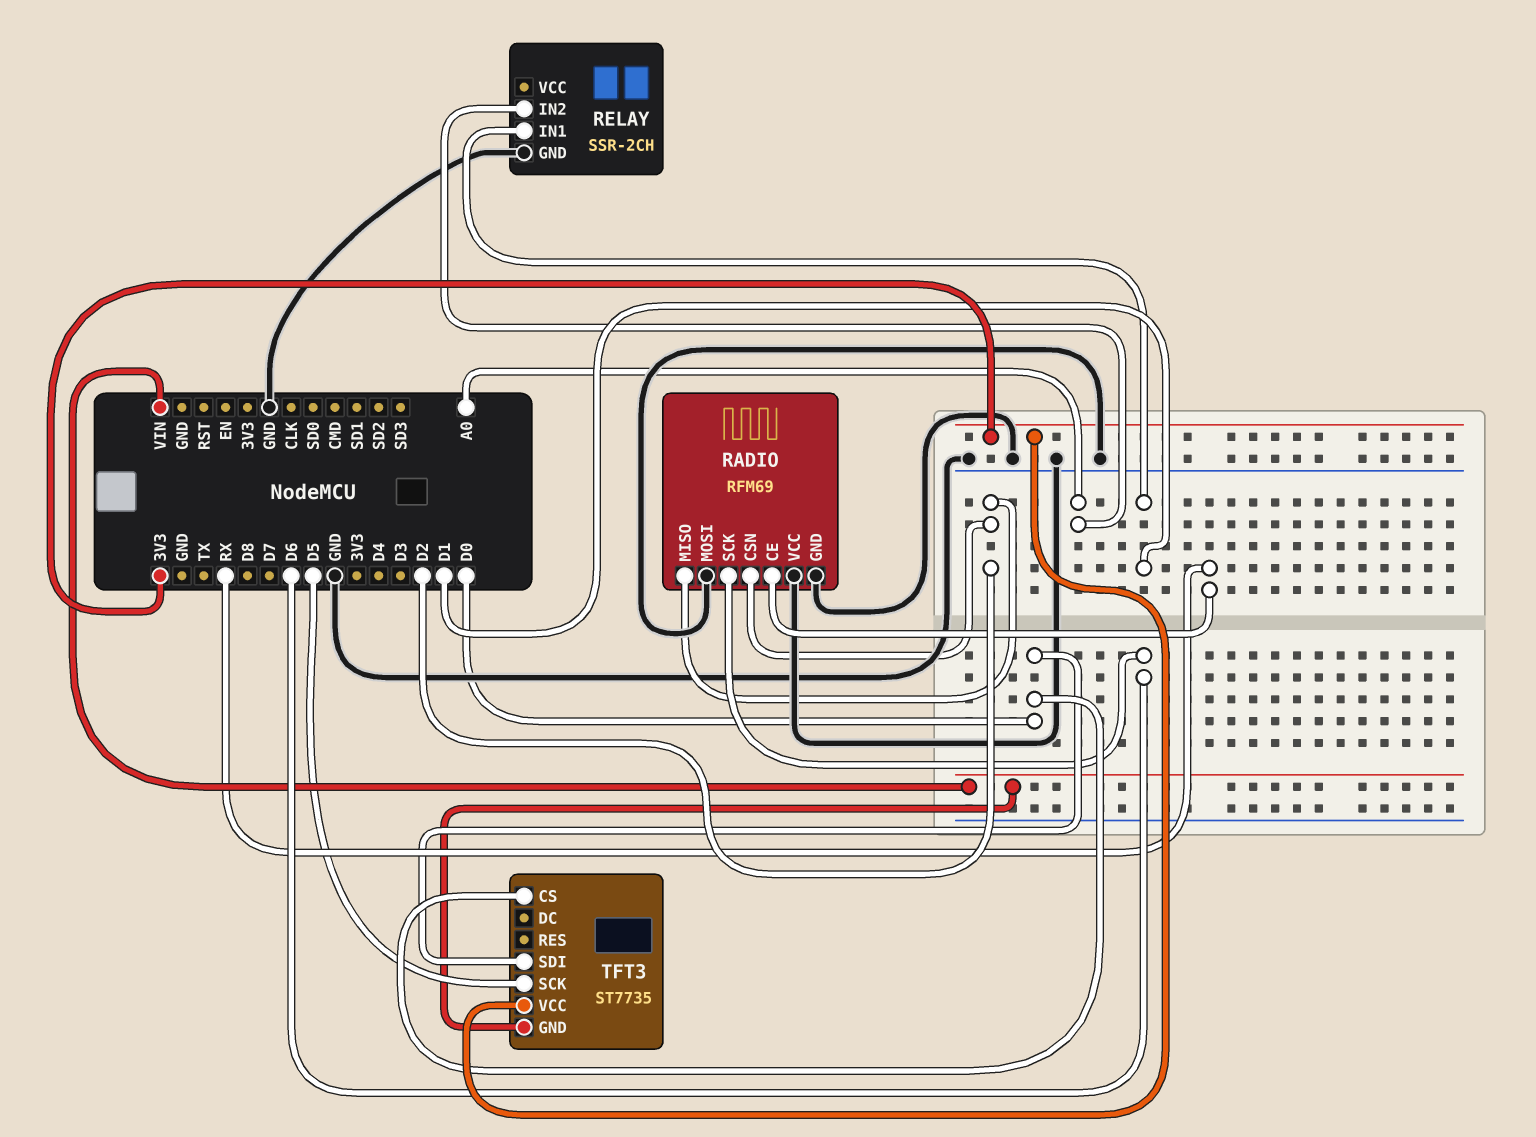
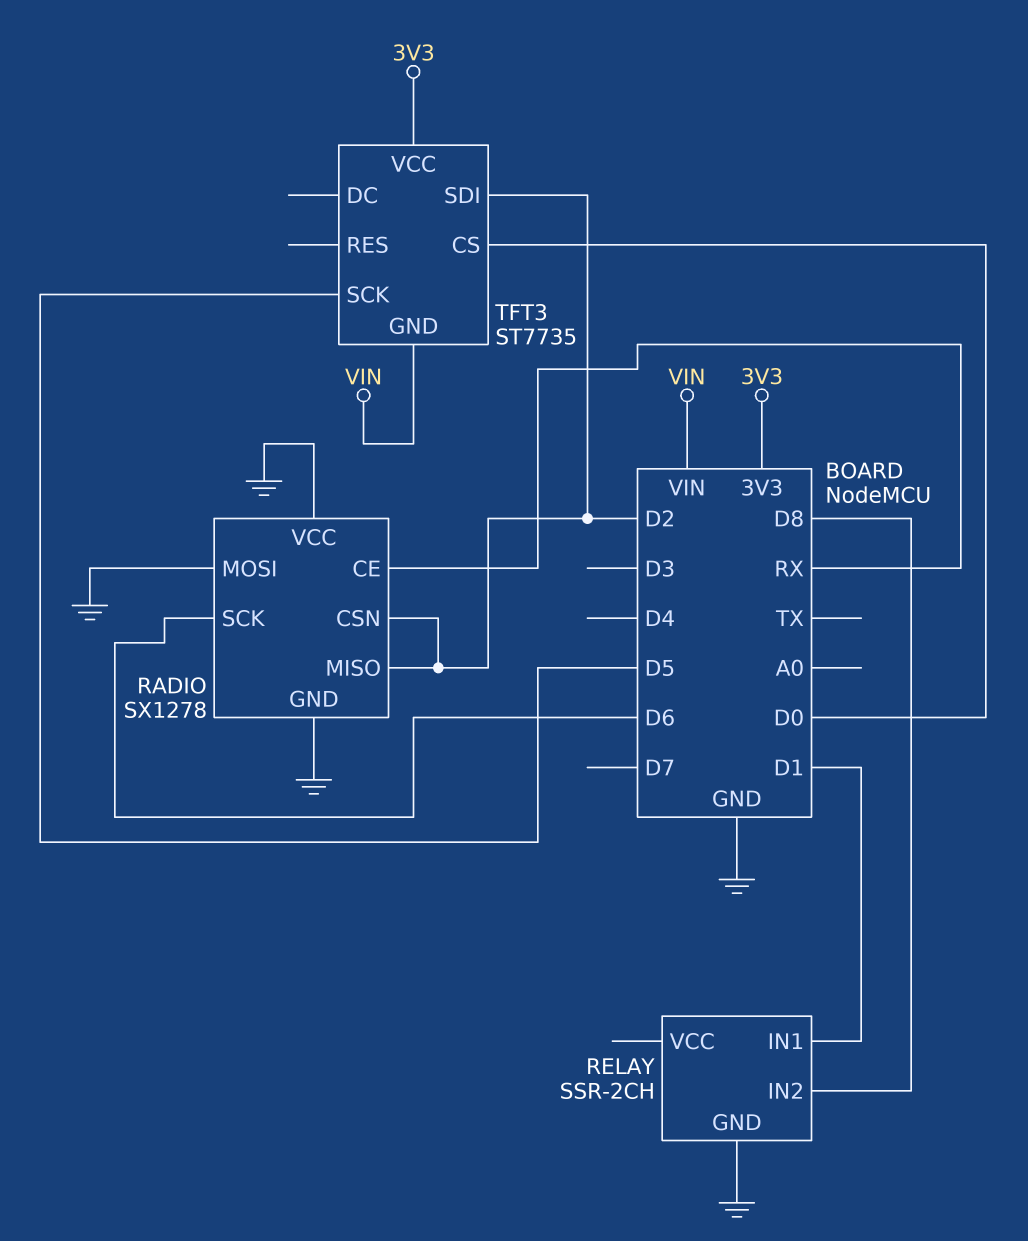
RADIO: RFM69 -> SX1278
RELAY pin IN2: A0 -> D8
TFT3 pin SDI: D0 -> D2

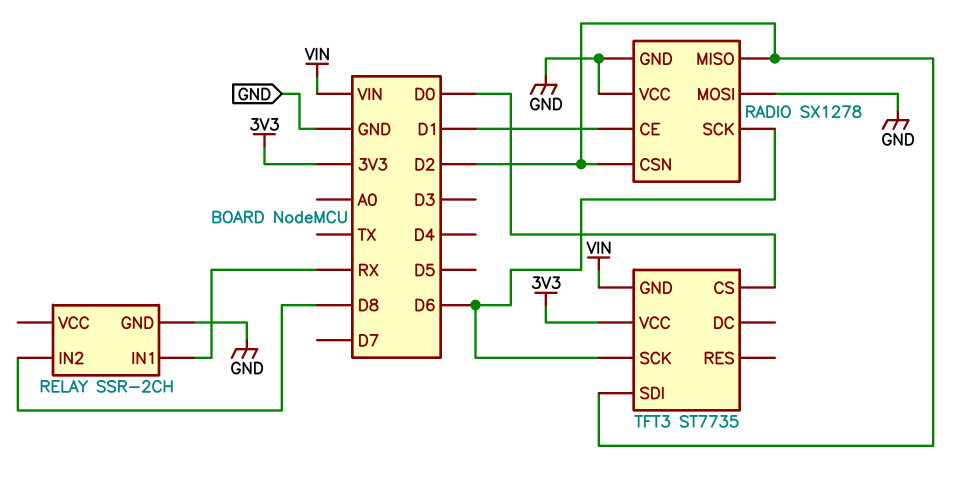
RADIO pin CE: RX -> D1
RELAY pin IN1: D1 -> RX
TFT3 pin SCK: D5 -> D6

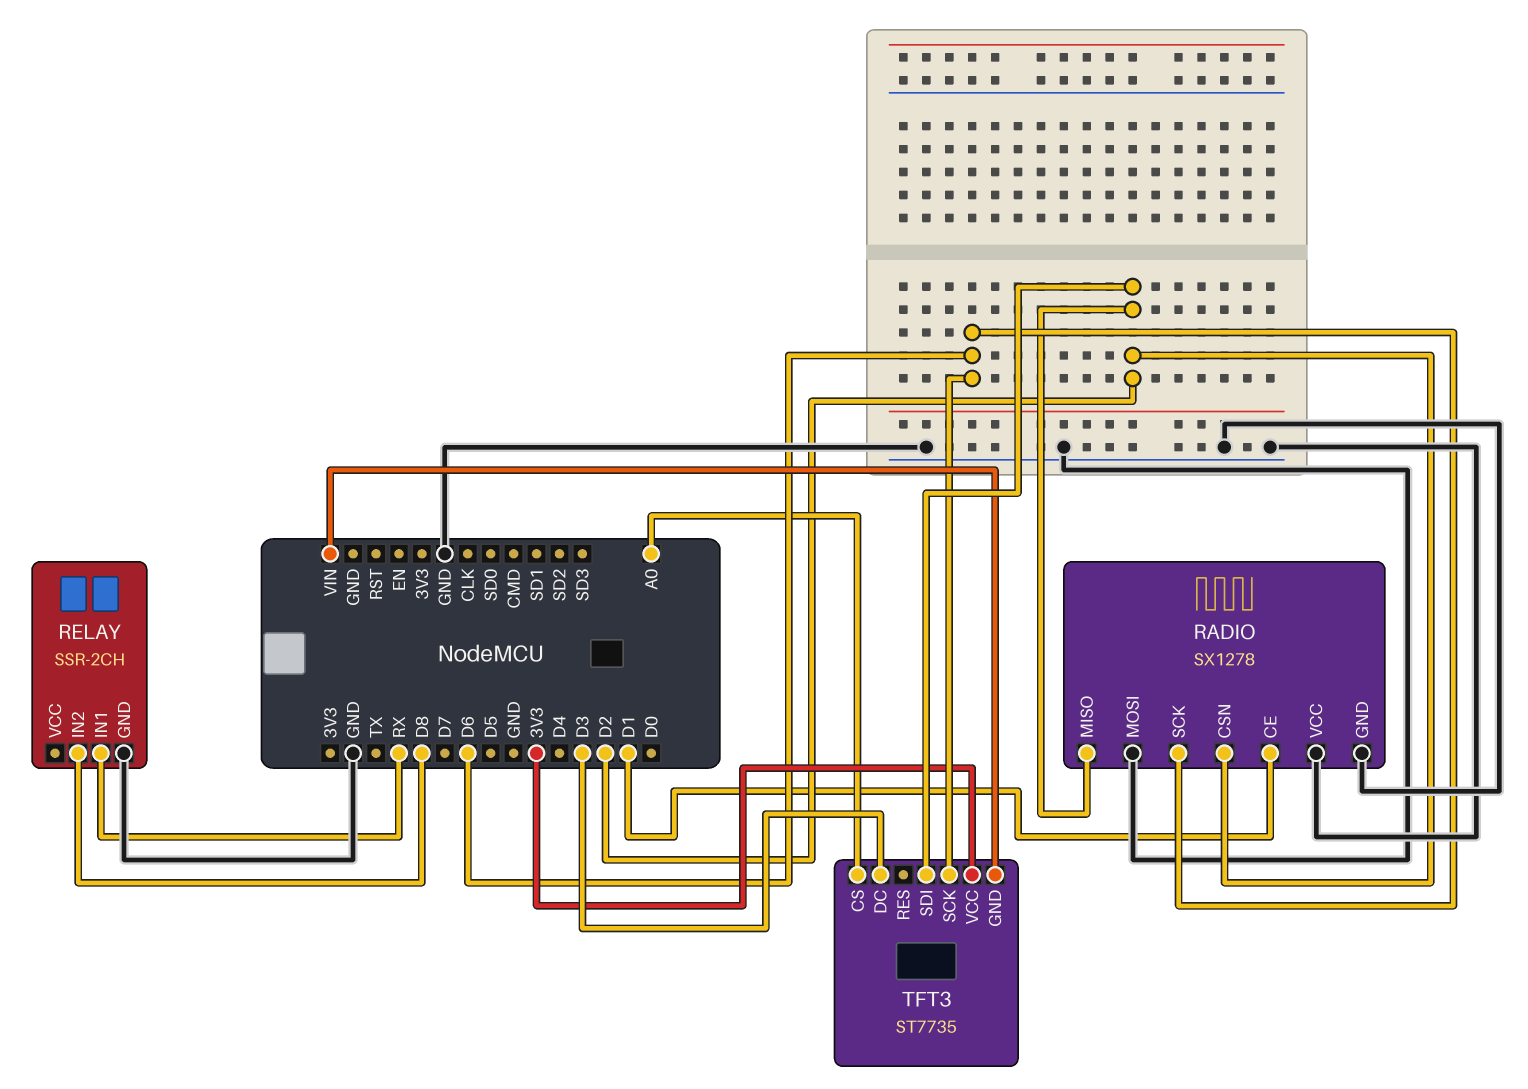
TFT3 pin CS: D0 -> A0
TFT3 pin DC: none -> D3

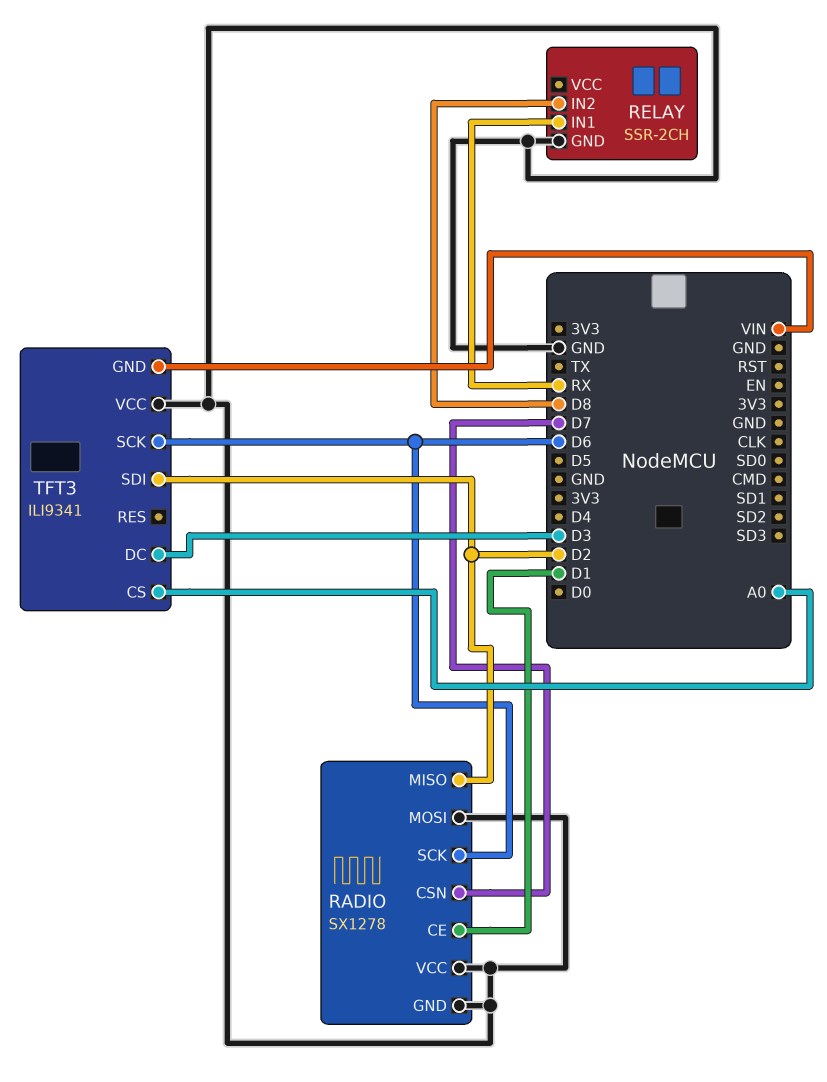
RADIO pin CSN: D2 -> D7
TFT3: ST7735 -> ILI9341
TFT3 pin VCC: 3V3 -> GND

